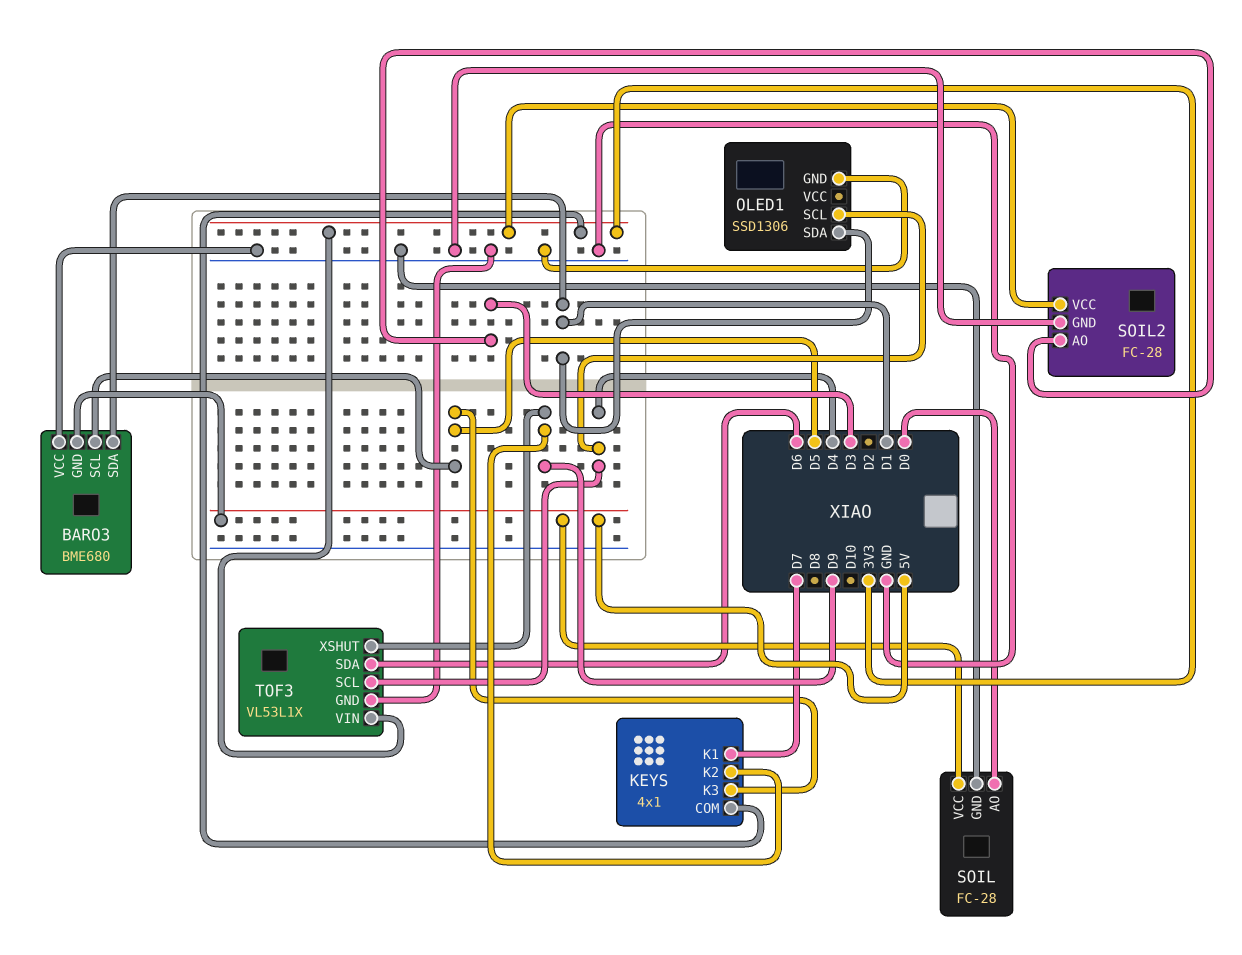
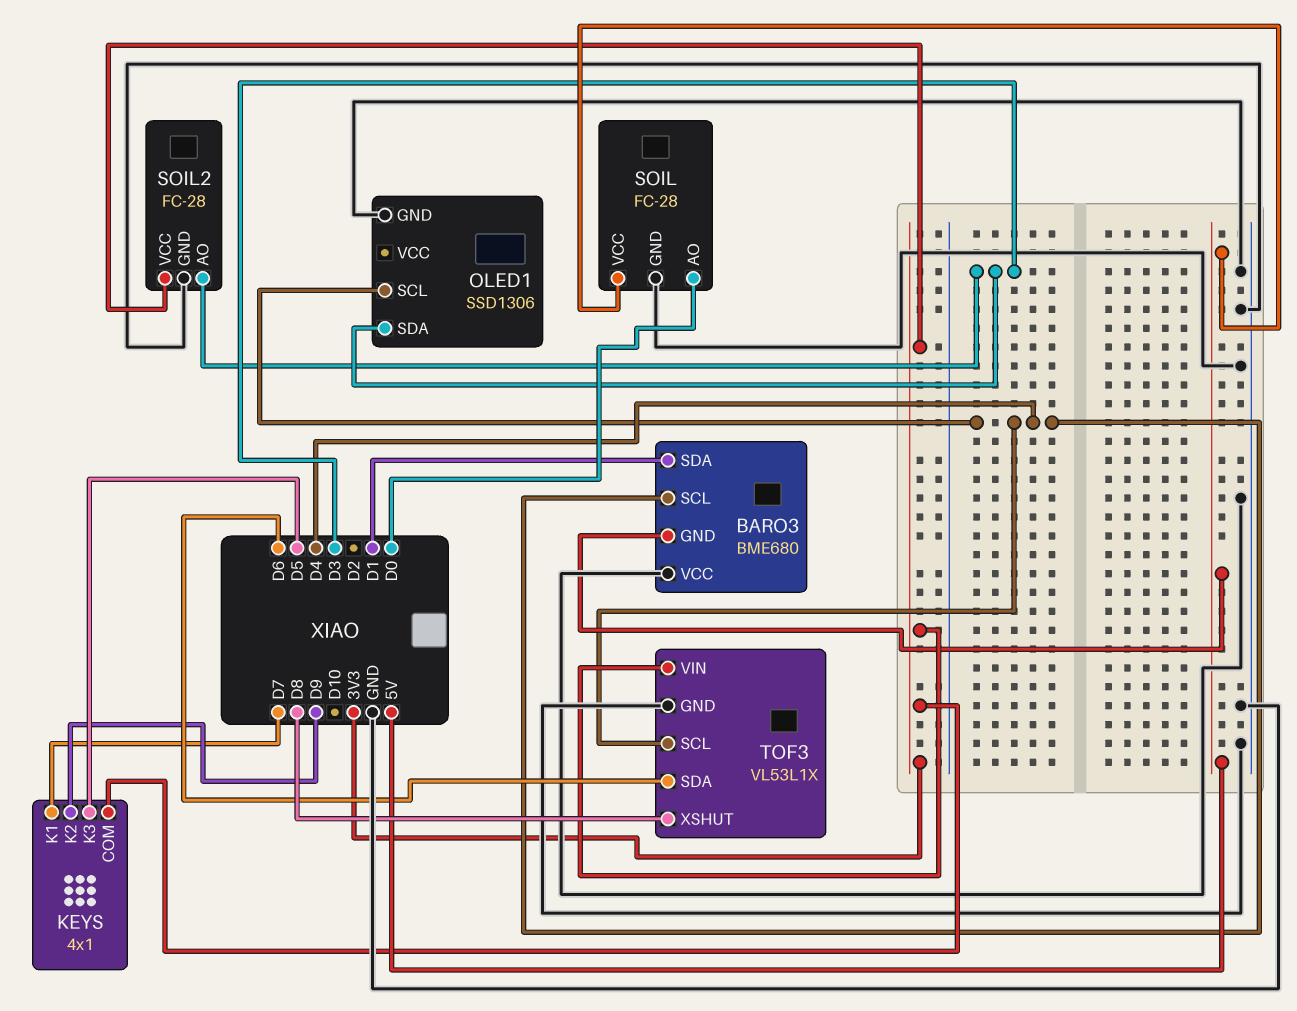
BARO3 pin SCL: D5 -> D4
OLED1 pin SDA: D1 -> D3
TOF3 pin XSHUT: D9 -> D8

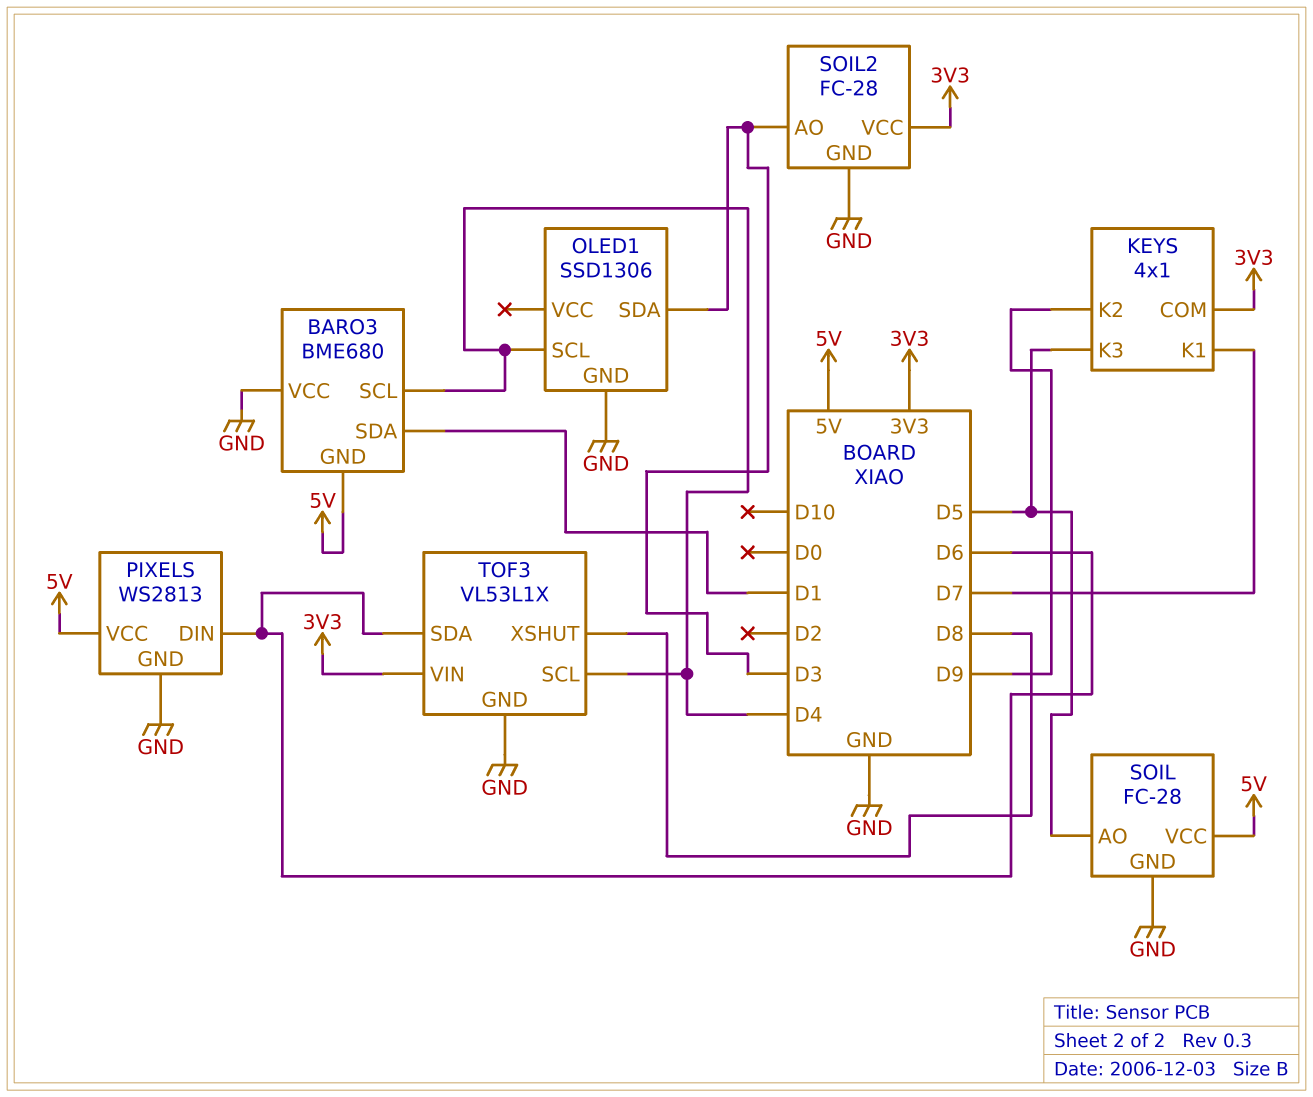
PIXELS: none -> WS2813
PIXELS pin DIN: none -> D6
PIXELS pin GND: none -> GND
PIXELS pin VCC: none -> 5V
SOIL pin AO: D0 -> D5

